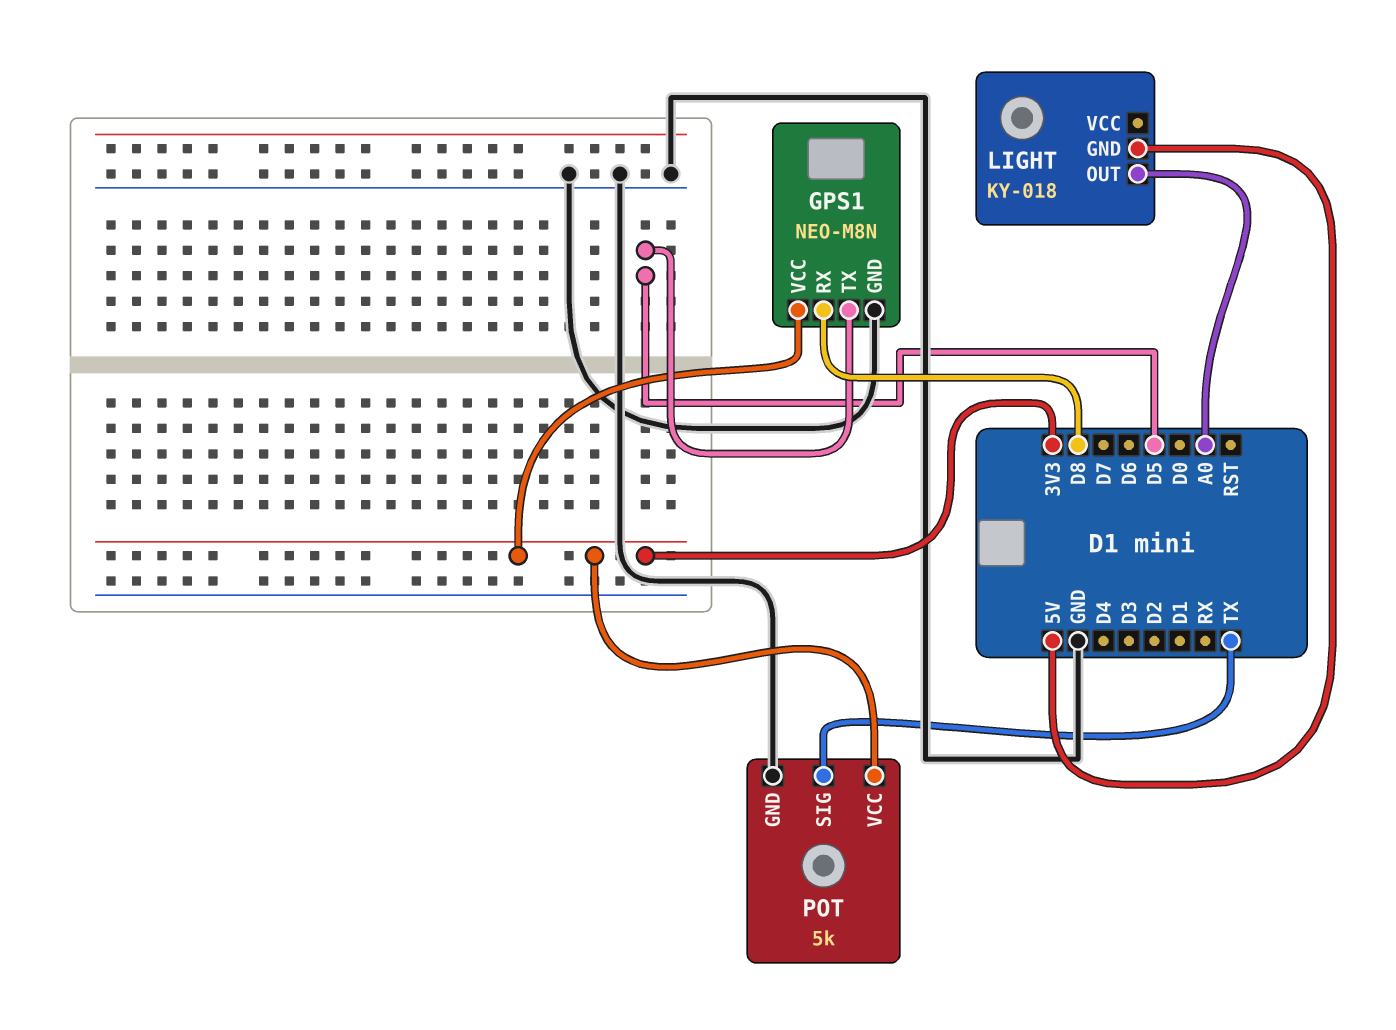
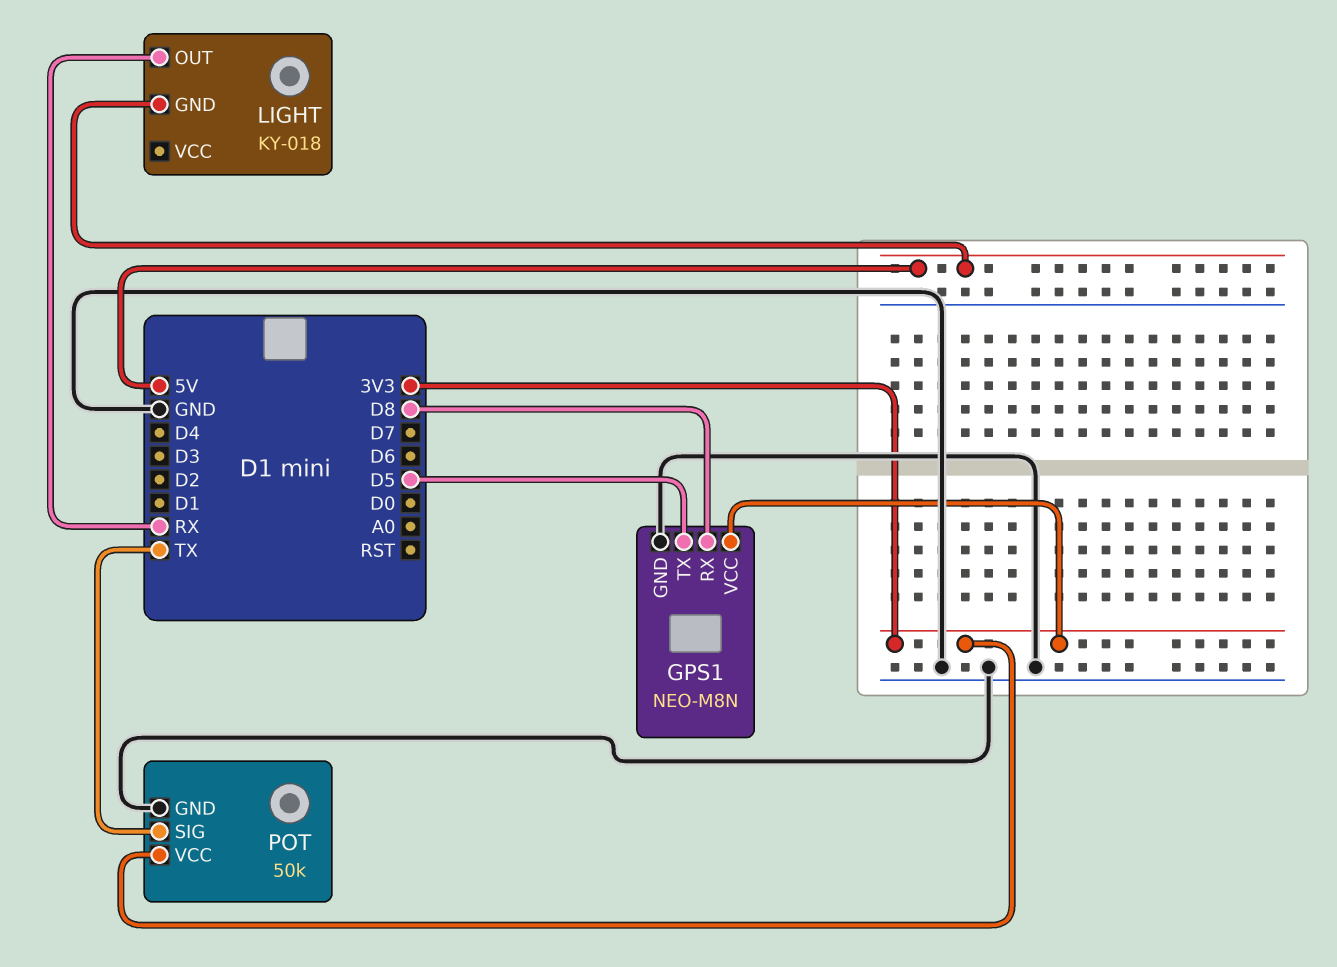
LIGHT pin OUT: A0 -> RX
POT: 5k -> 50k

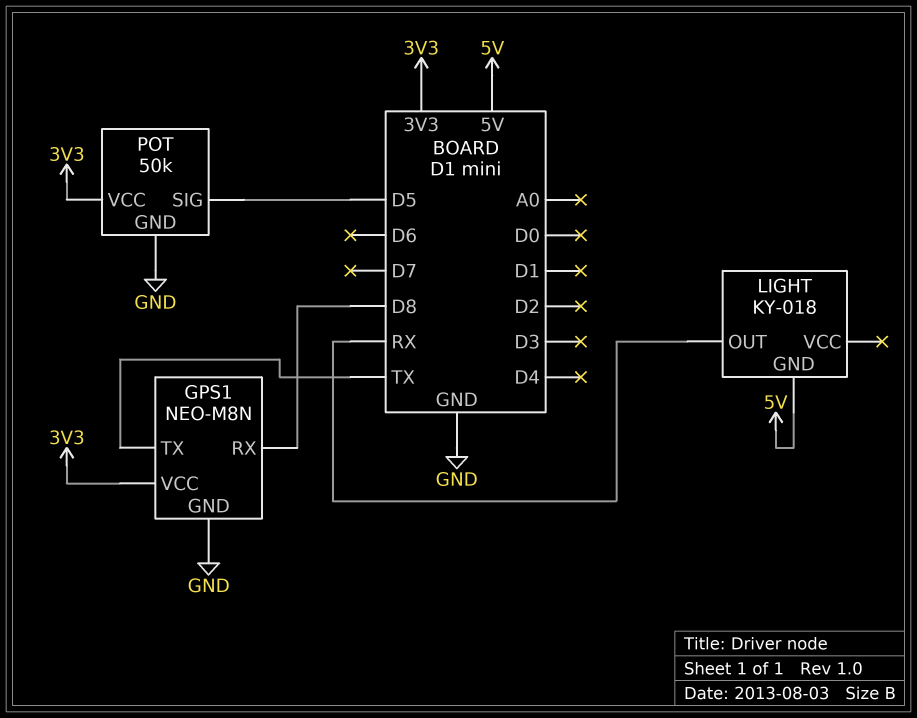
GPS1 pin TX: D5 -> TX
POT pin SIG: TX -> D5

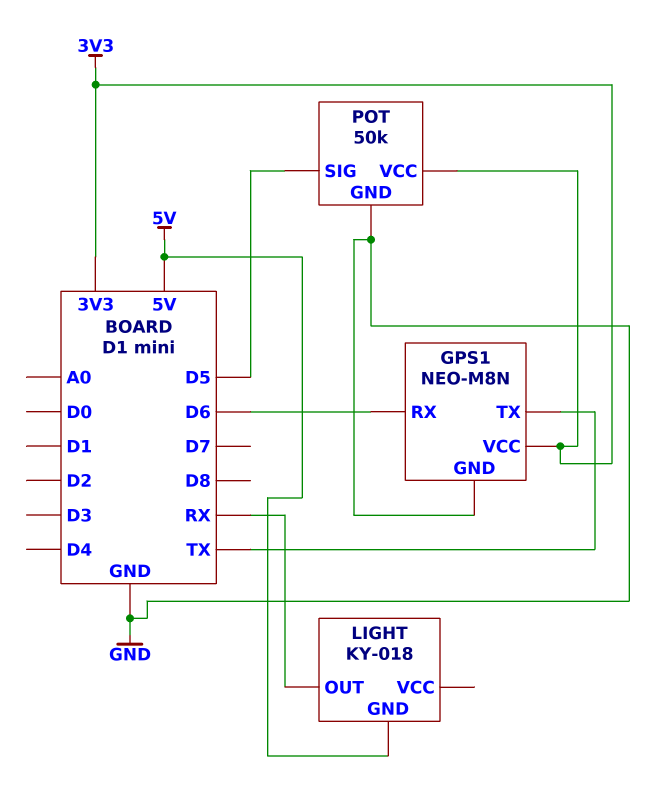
GPS1 pin RX: D8 -> D6

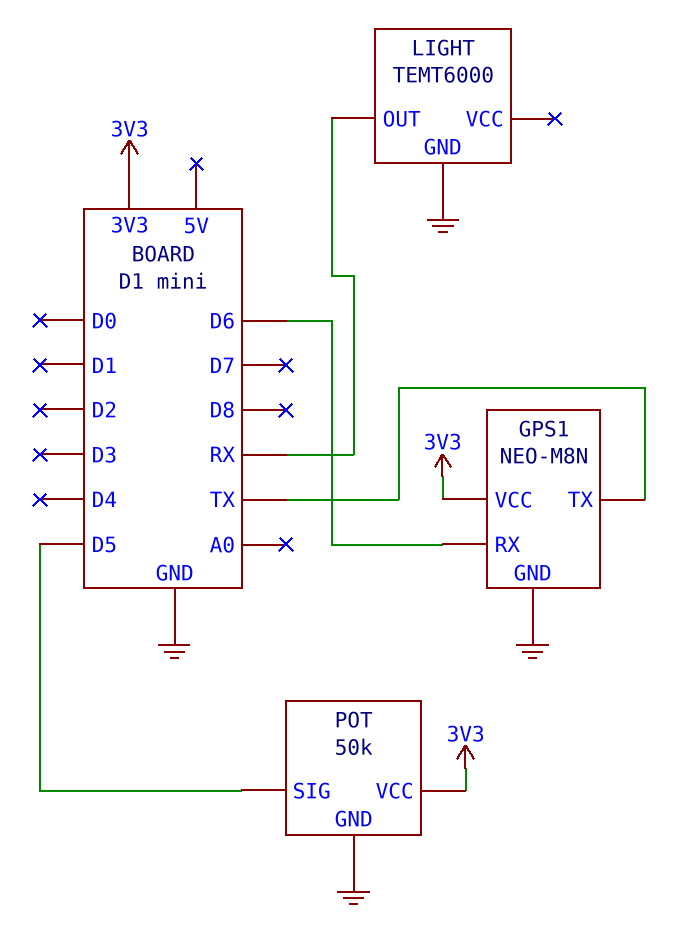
LIGHT: KY-018 -> TEMT6000
LIGHT pin GND: 5V -> GND

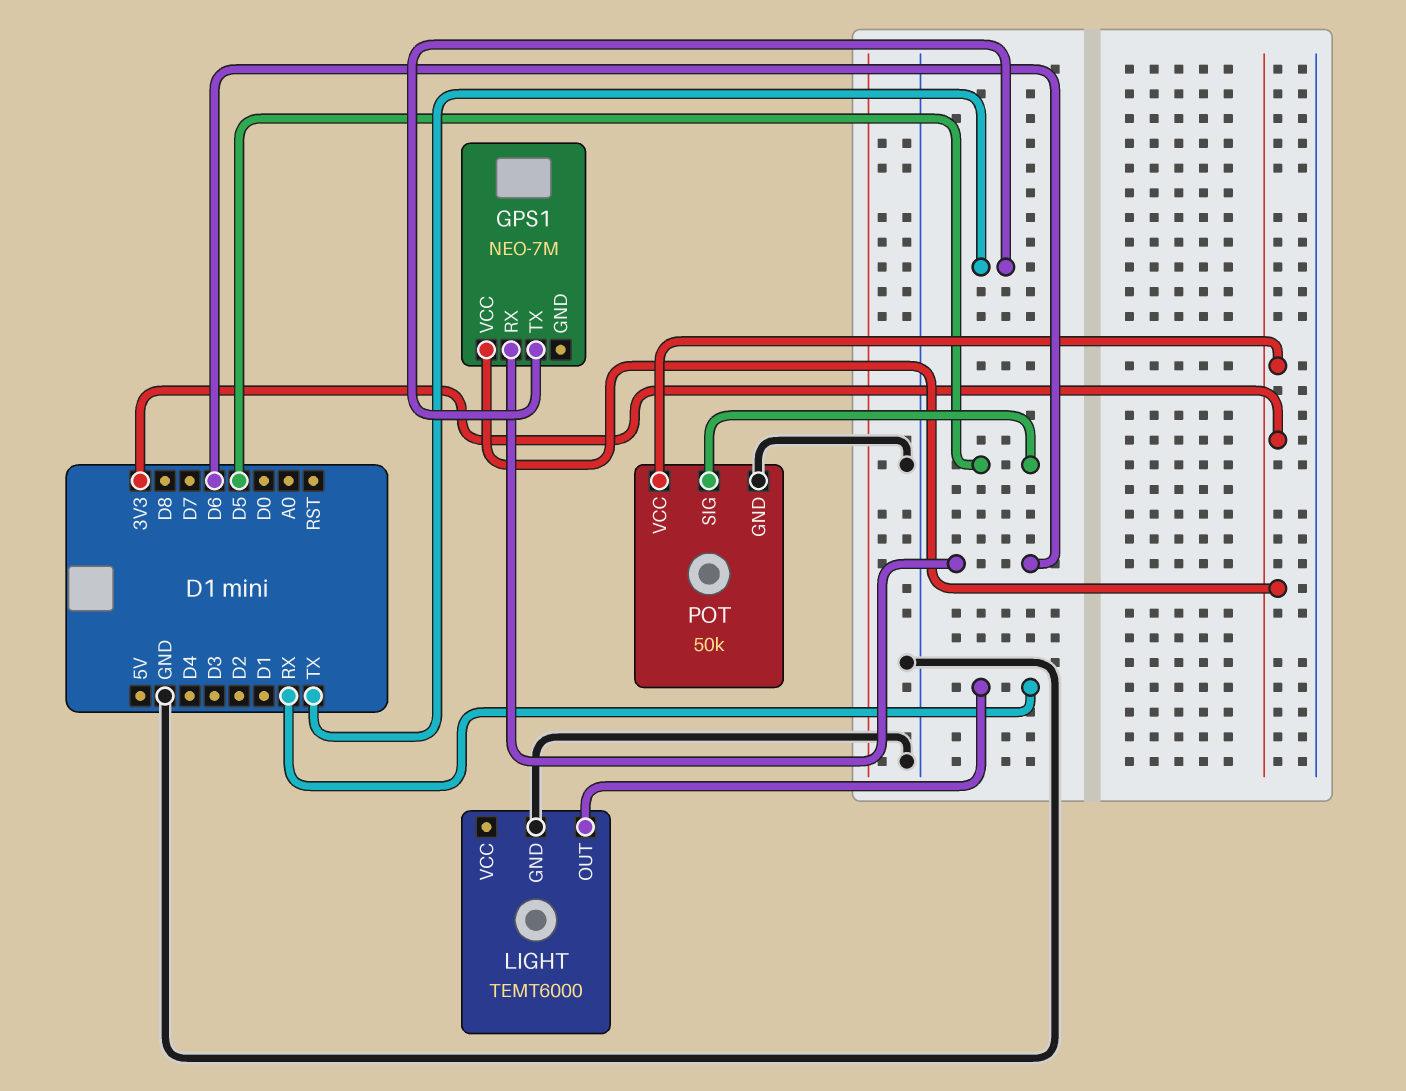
GPS1: NEO-M8N -> NEO-7M
GPS1 pin GND: GND -> none

